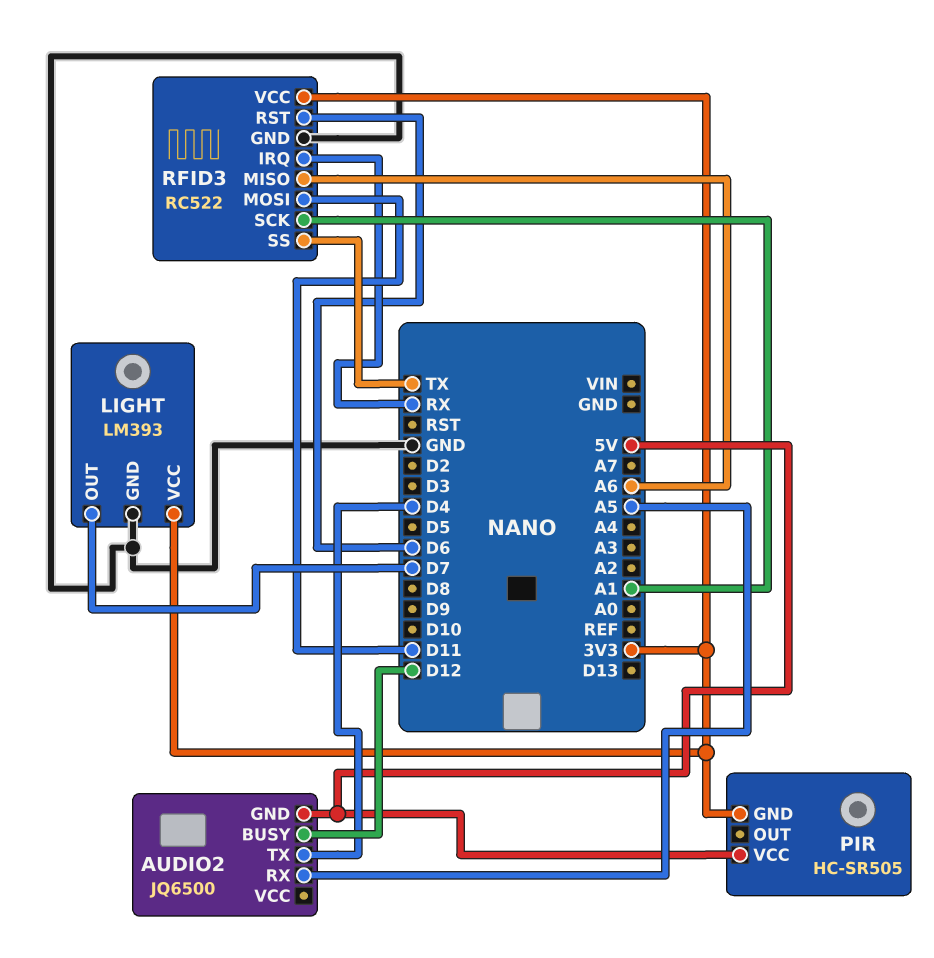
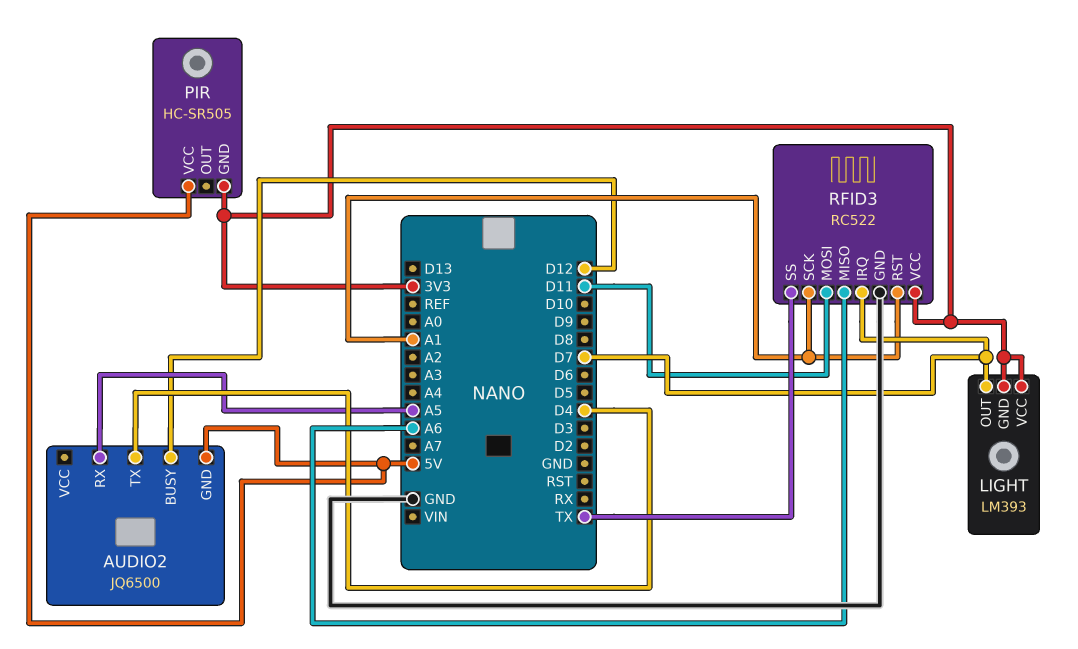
LIGHT pin GND: GND -> 3V3
RFID3 pin IRQ: RX -> D7
RFID3 pin RST: D6 -> A1

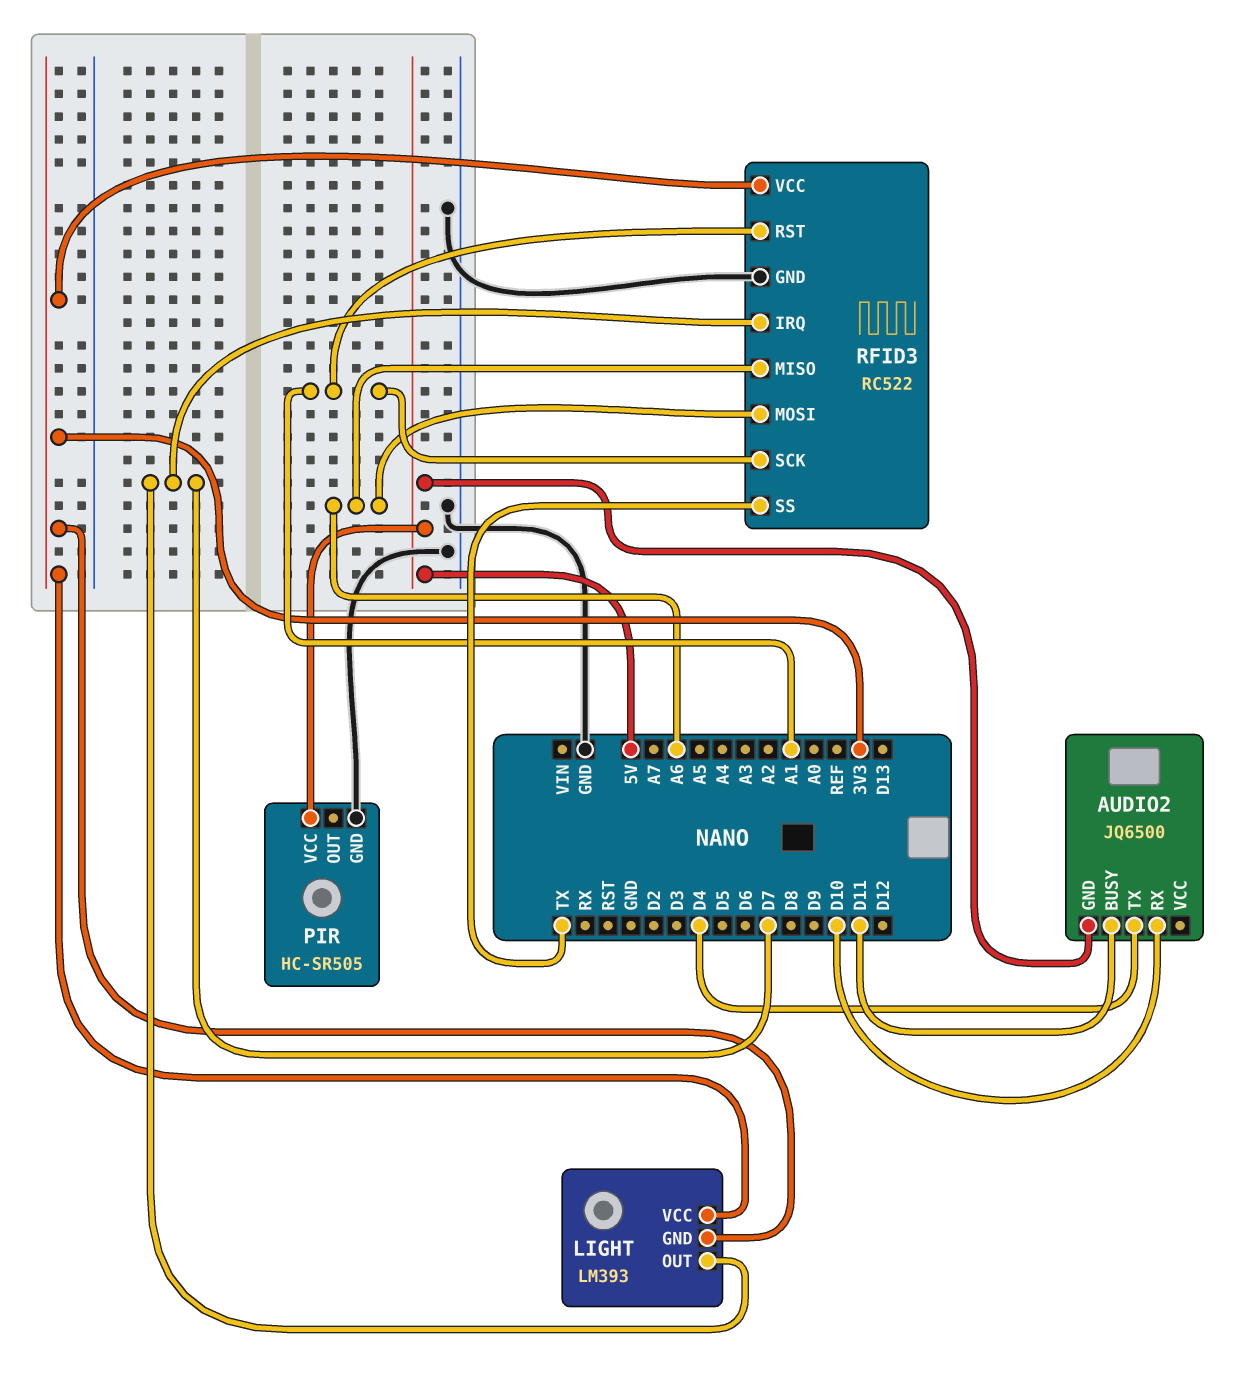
AUDIO2 pin BUSY: D12 -> D11
AUDIO2 pin RX: A5 -> D10
PIR pin GND: 3V3 -> GND
RFID3 pin MOSI: D11 -> A6

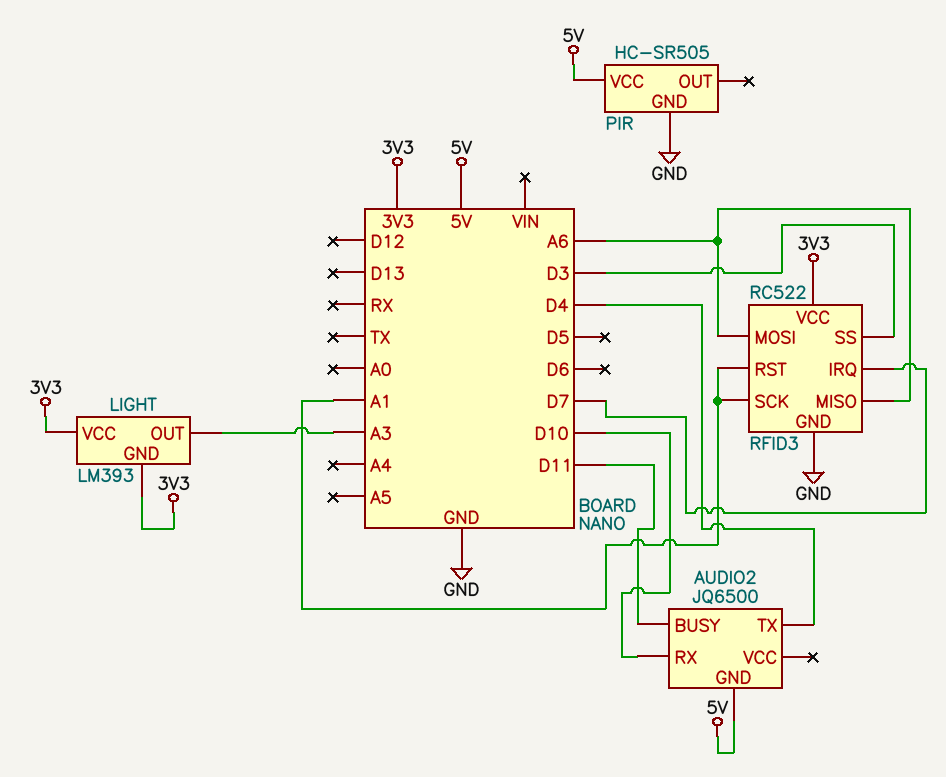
LIGHT pin OUT: D7 -> A3
RFID3 pin SS: TX -> D3

